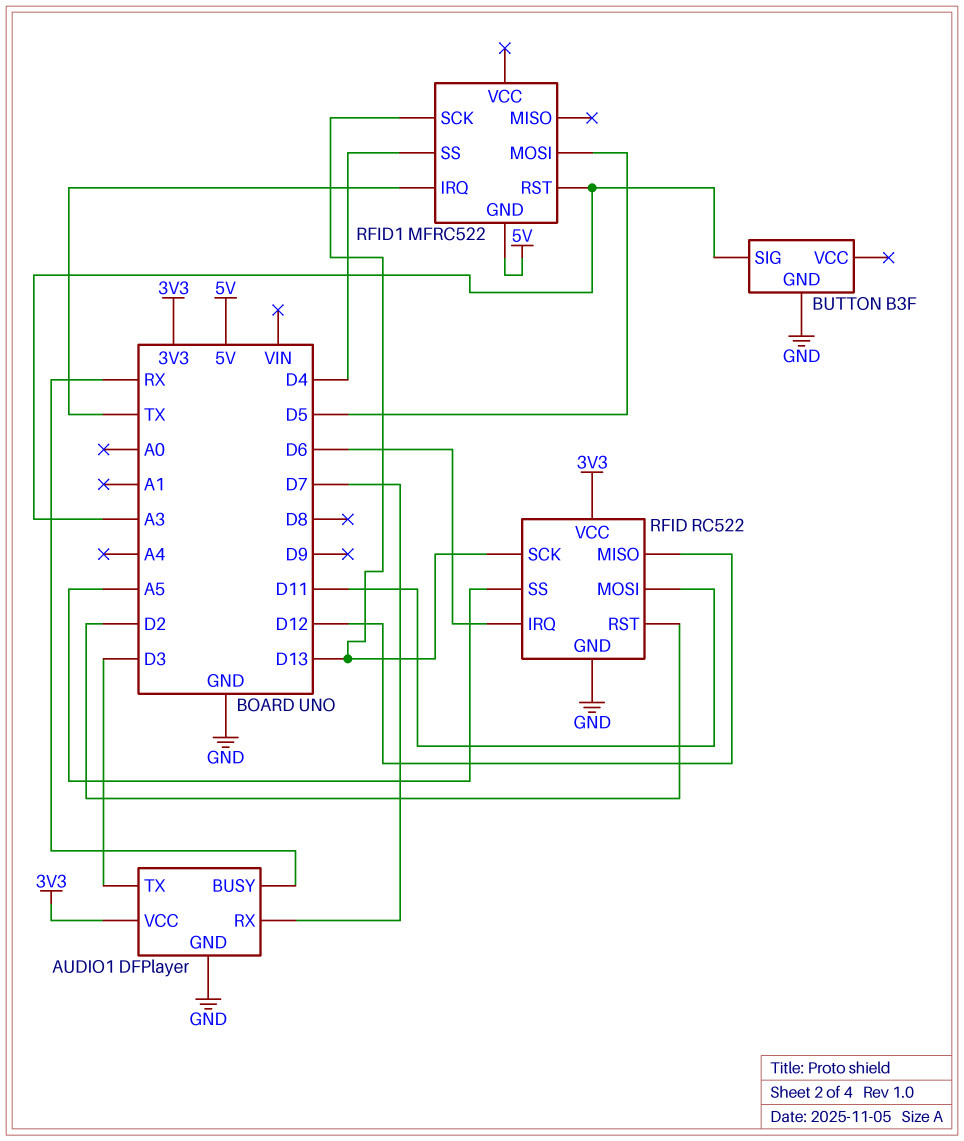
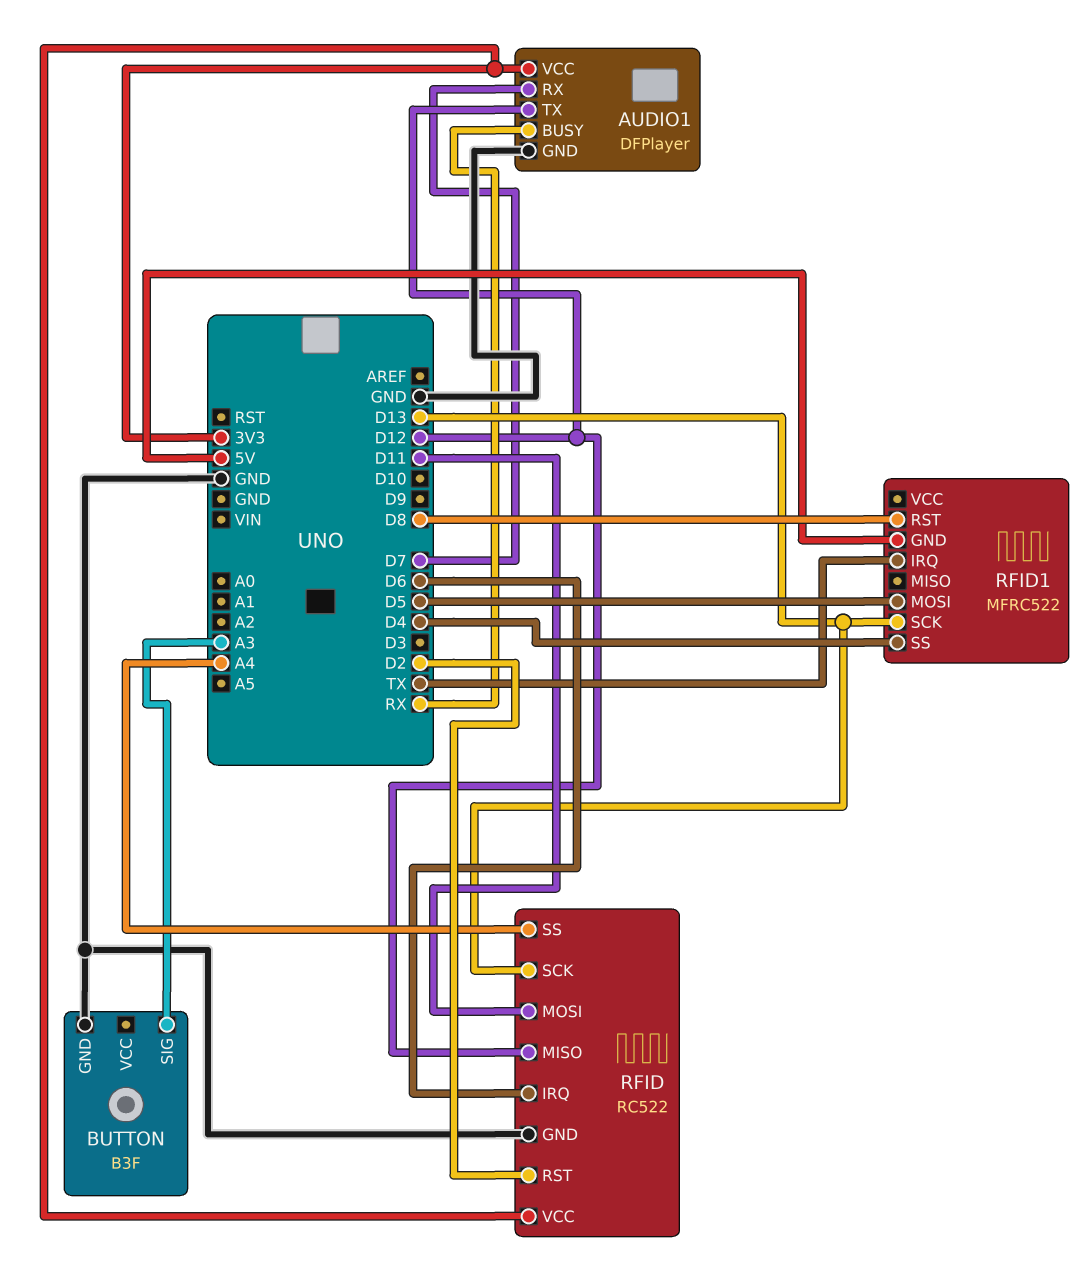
AUDIO1 pin TX: D3 -> D12
RFID pin SS: A5 -> A4
RFID1 pin RST: A3 -> D8

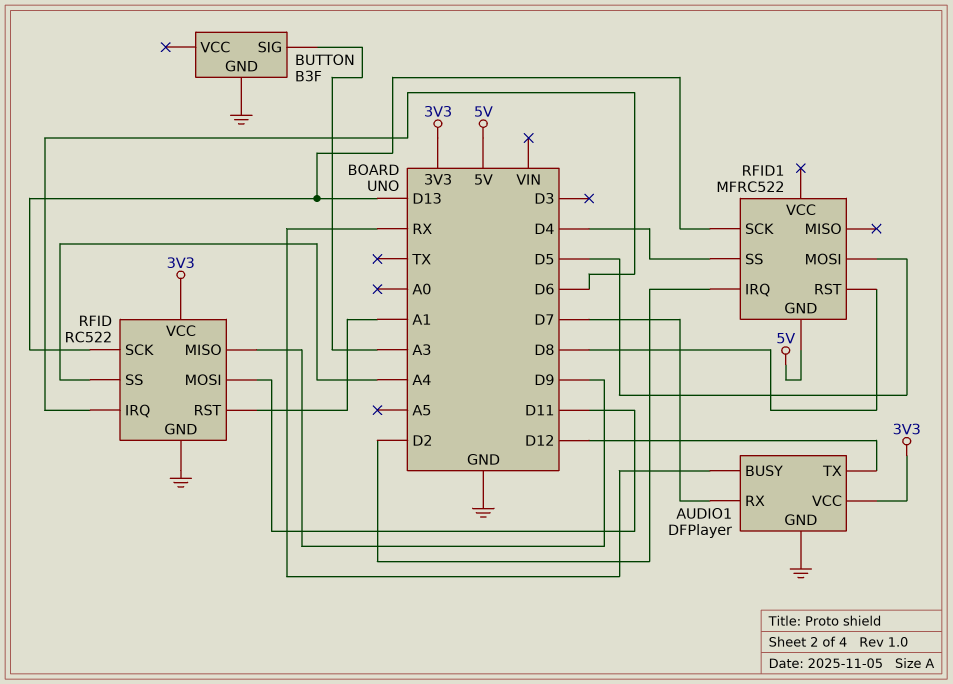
RFID pin MISO: D12 -> D9
RFID pin RST: D2 -> A1
RFID1 pin IRQ: TX -> D2

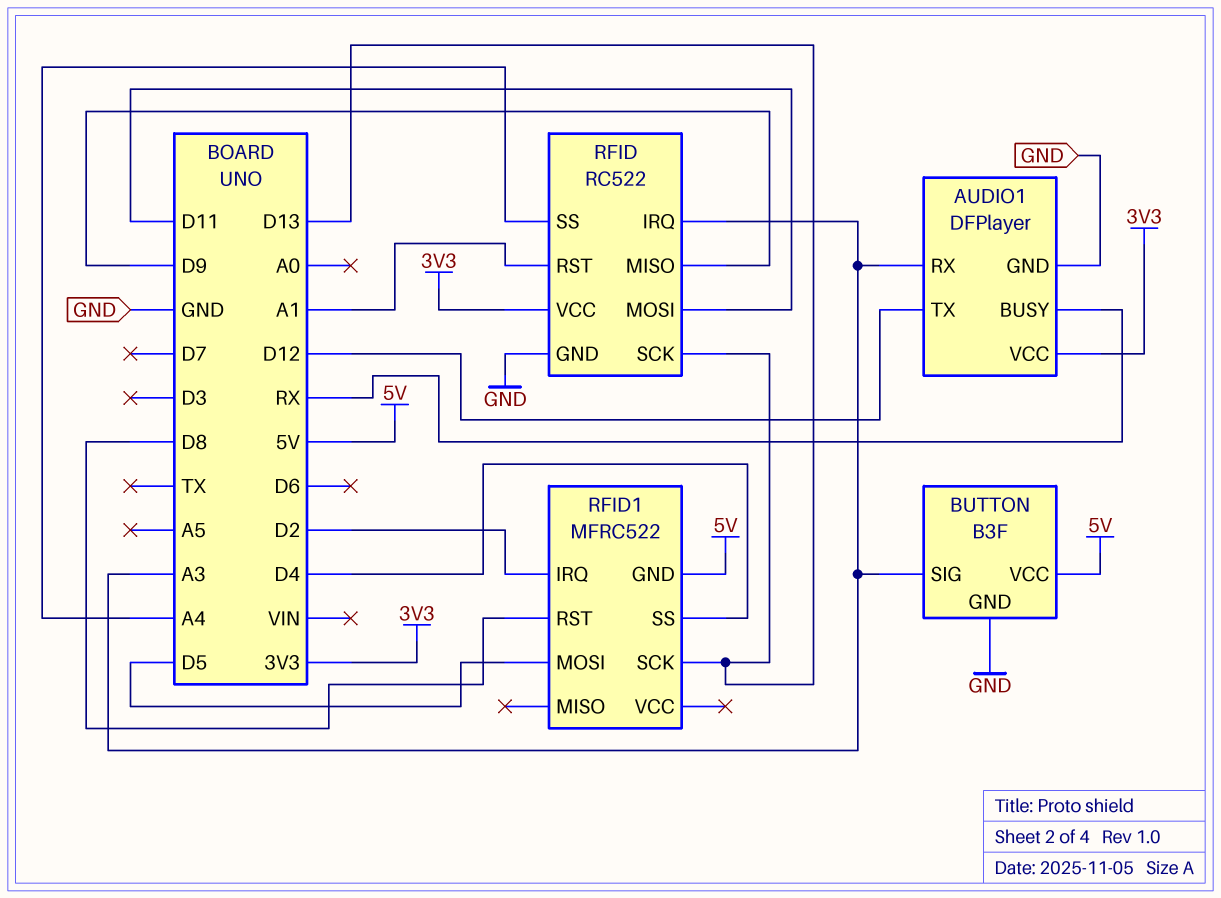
AUDIO1 pin RX: D7 -> A3
BUTTON pin VCC: none -> 5V
RFID pin IRQ: D6 -> A3

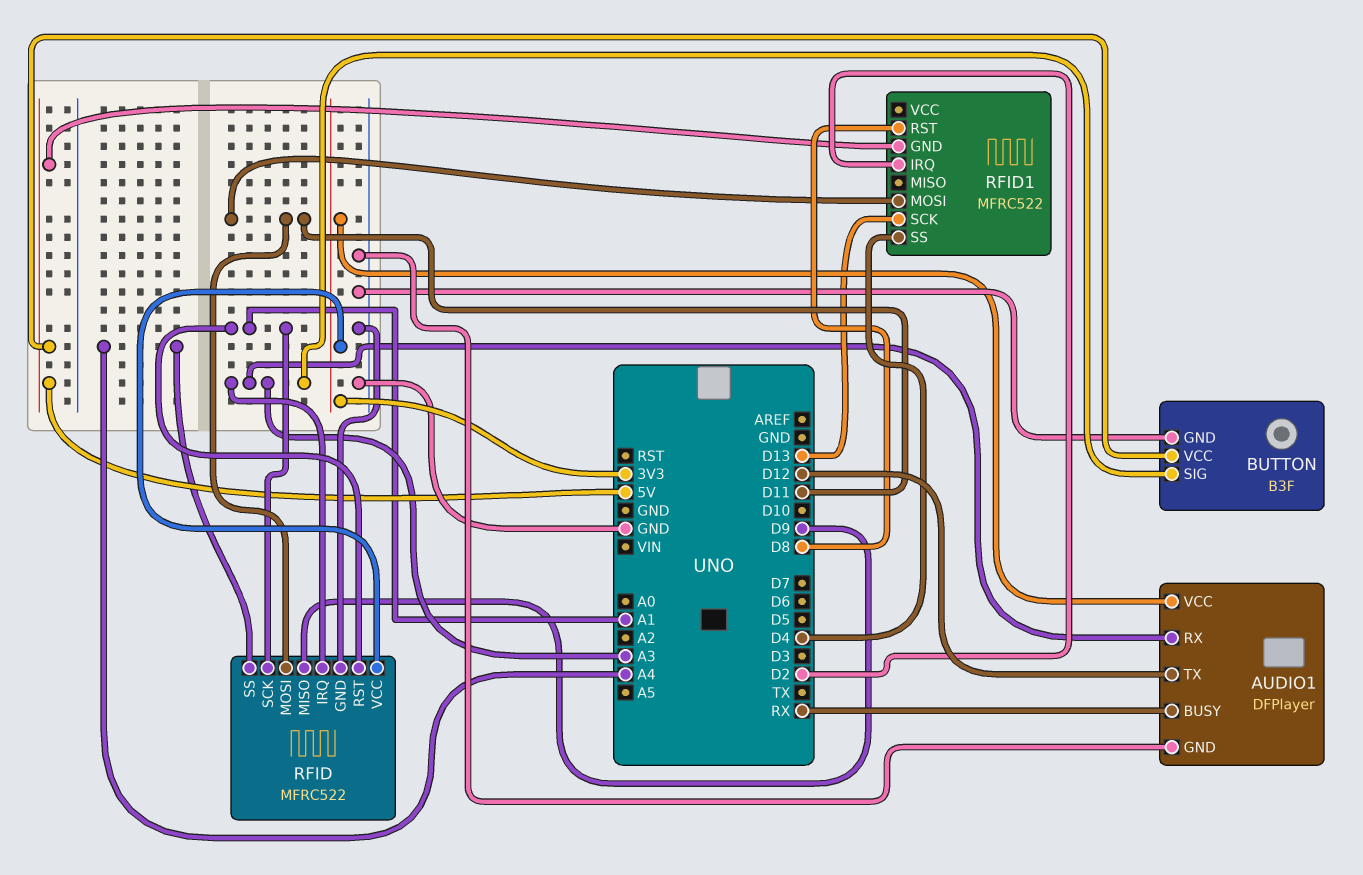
RFID: RC522 -> MFRC522
RFID pin SCK: D13 -> A1
RFID1 pin MOSI: D5 -> D11

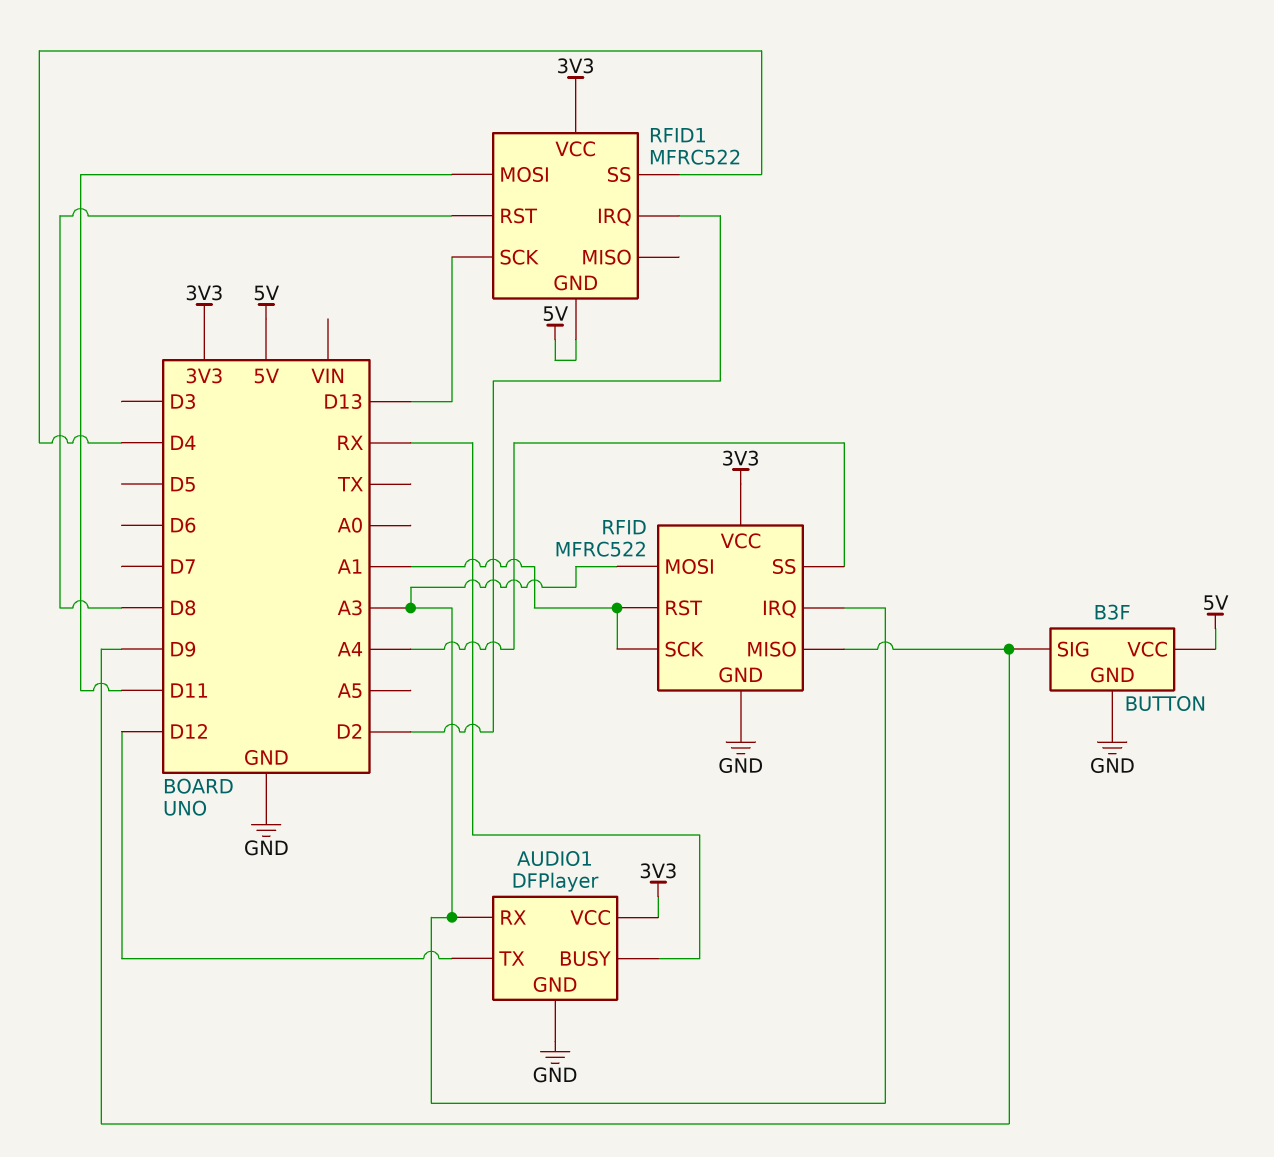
BUTTON pin SIG: A3 -> D9
RFID pin MOSI: D11 -> A3
RFID1 pin VCC: none -> 3V3

